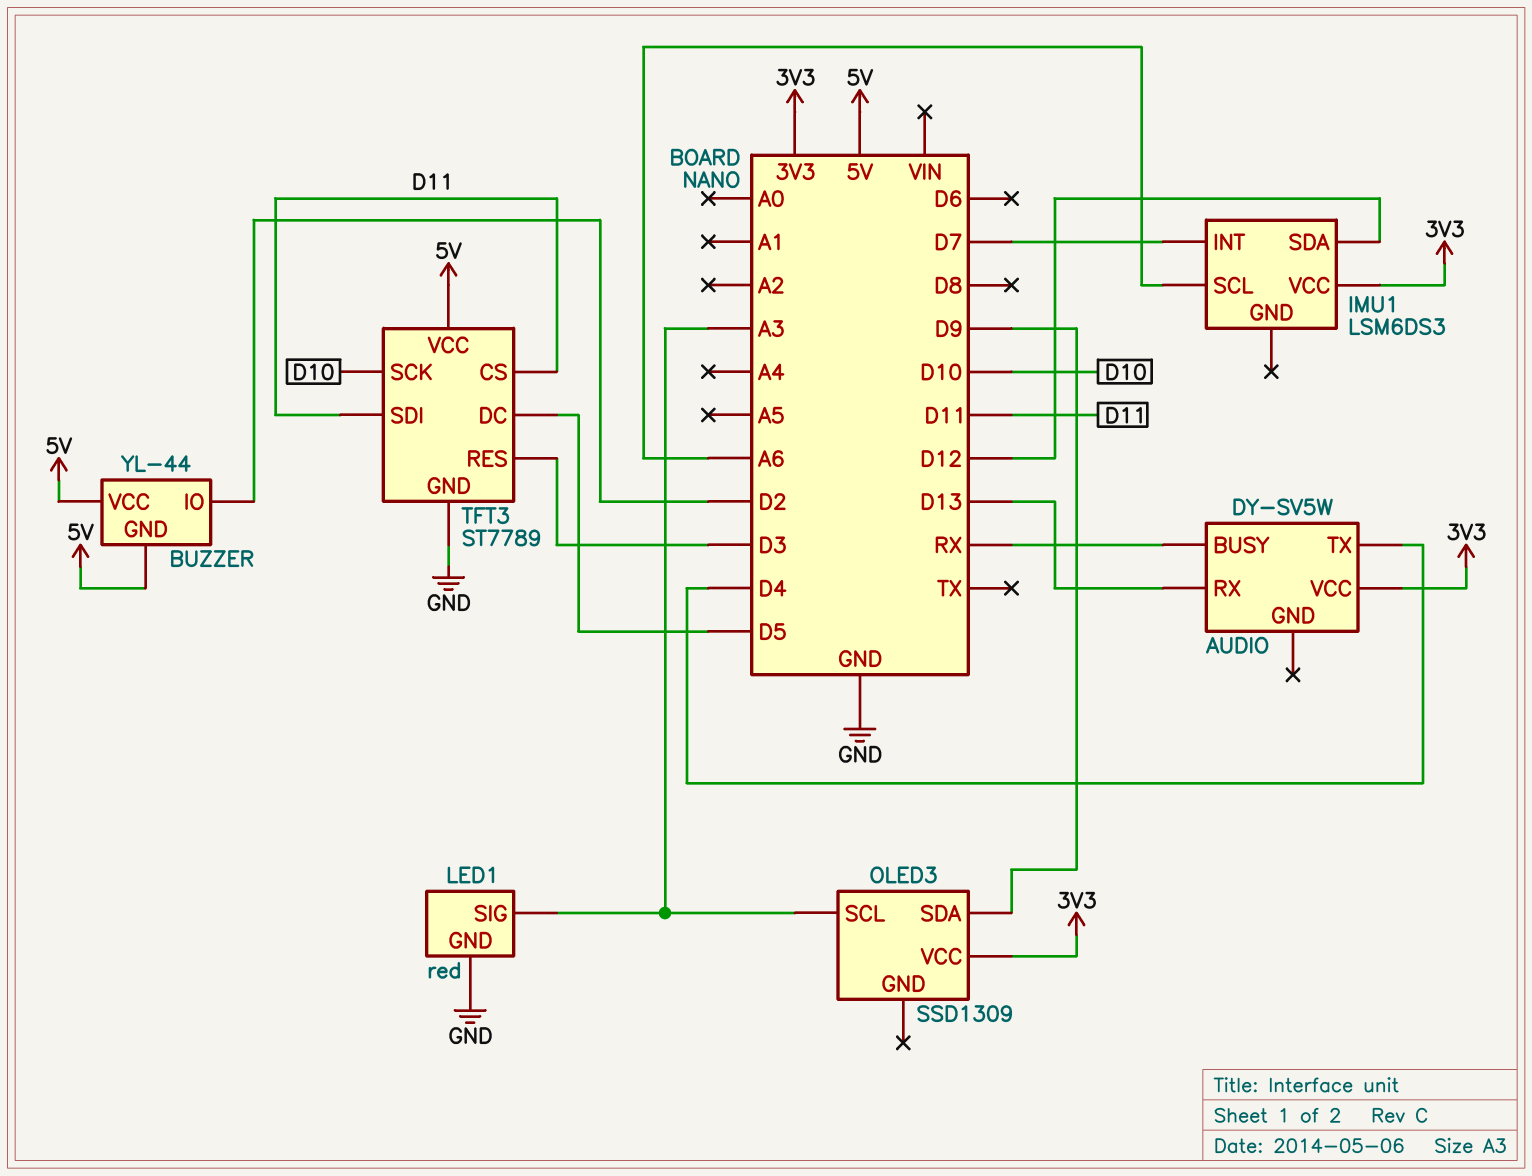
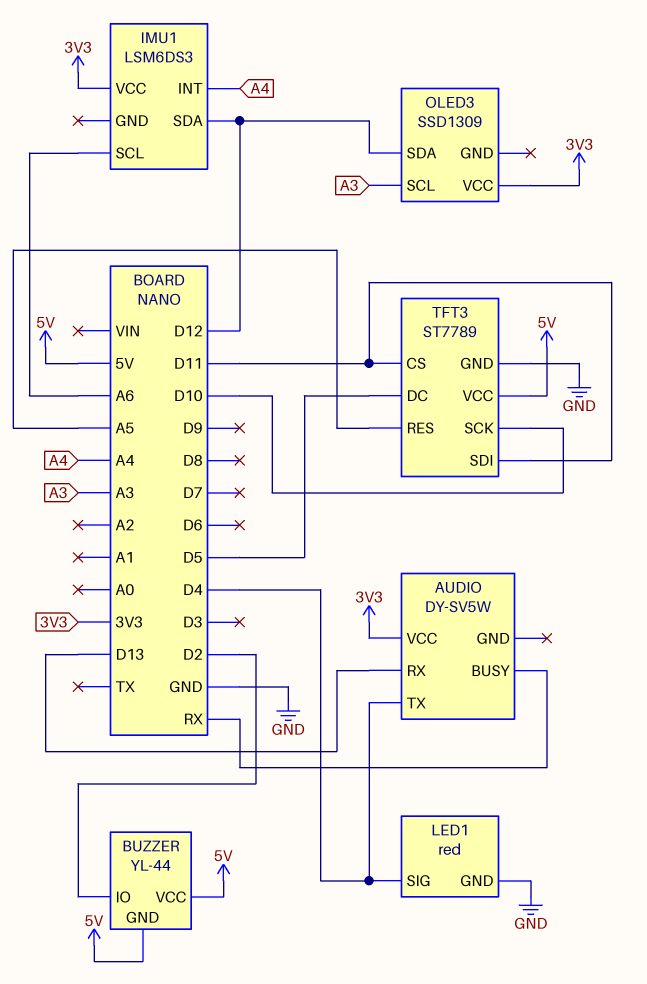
IMU1 pin INT: D7 -> A4
LED1 pin SIG: A3 -> D4
OLED3 pin SDA: D9 -> D12
TFT3 pin RES: D3 -> A5

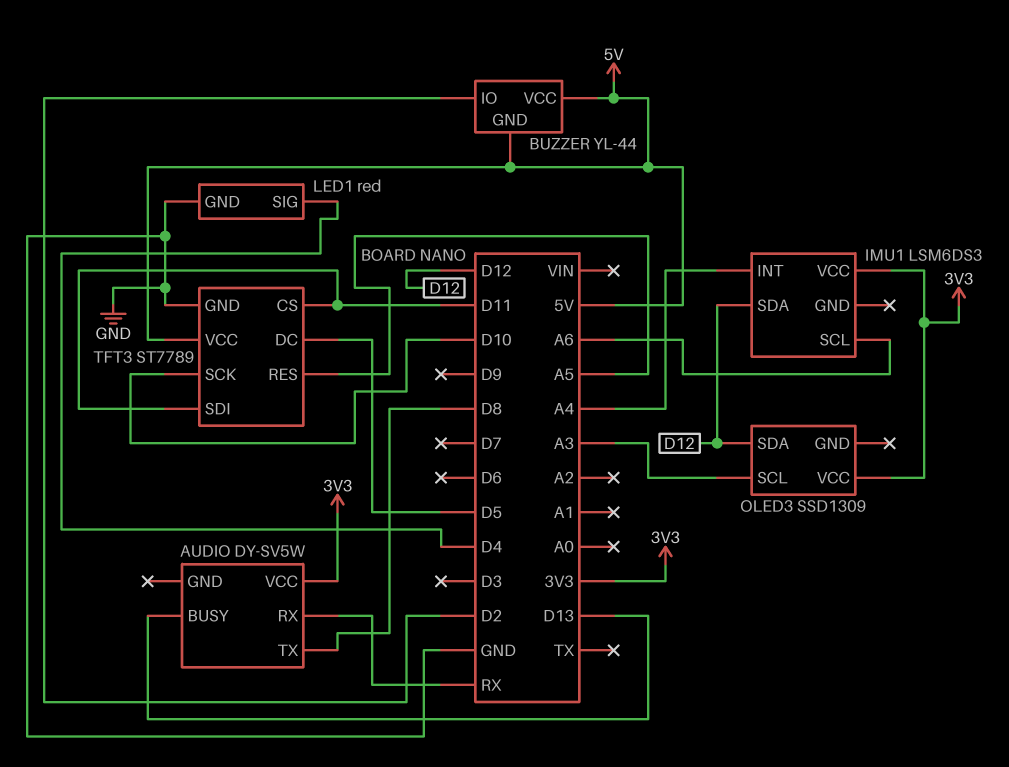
AUDIO pin BUSY: RX -> D13
AUDIO pin RX: D13 -> RX
AUDIO pin TX: D4 -> D8

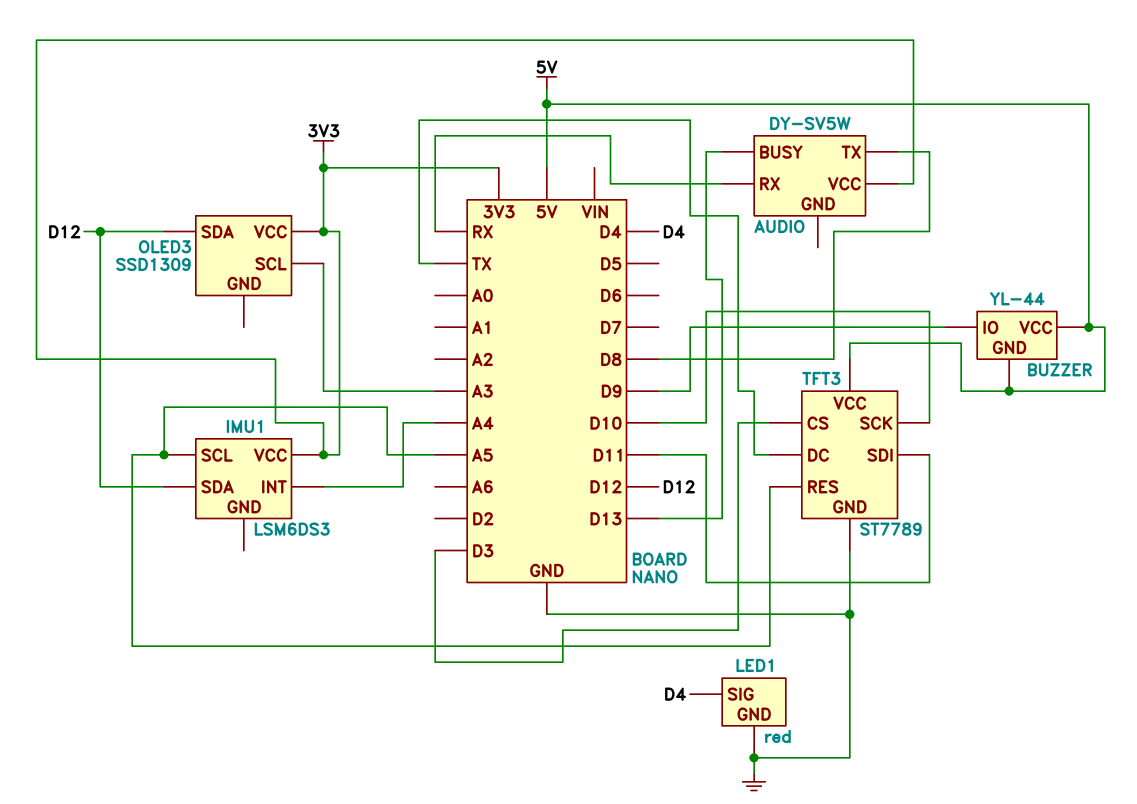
BUZZER pin IO: D2 -> D9
IMU1 pin SCL: A6 -> A5
TFT3 pin CS: D11 -> D3
TFT3 pin DC: D5 -> TX

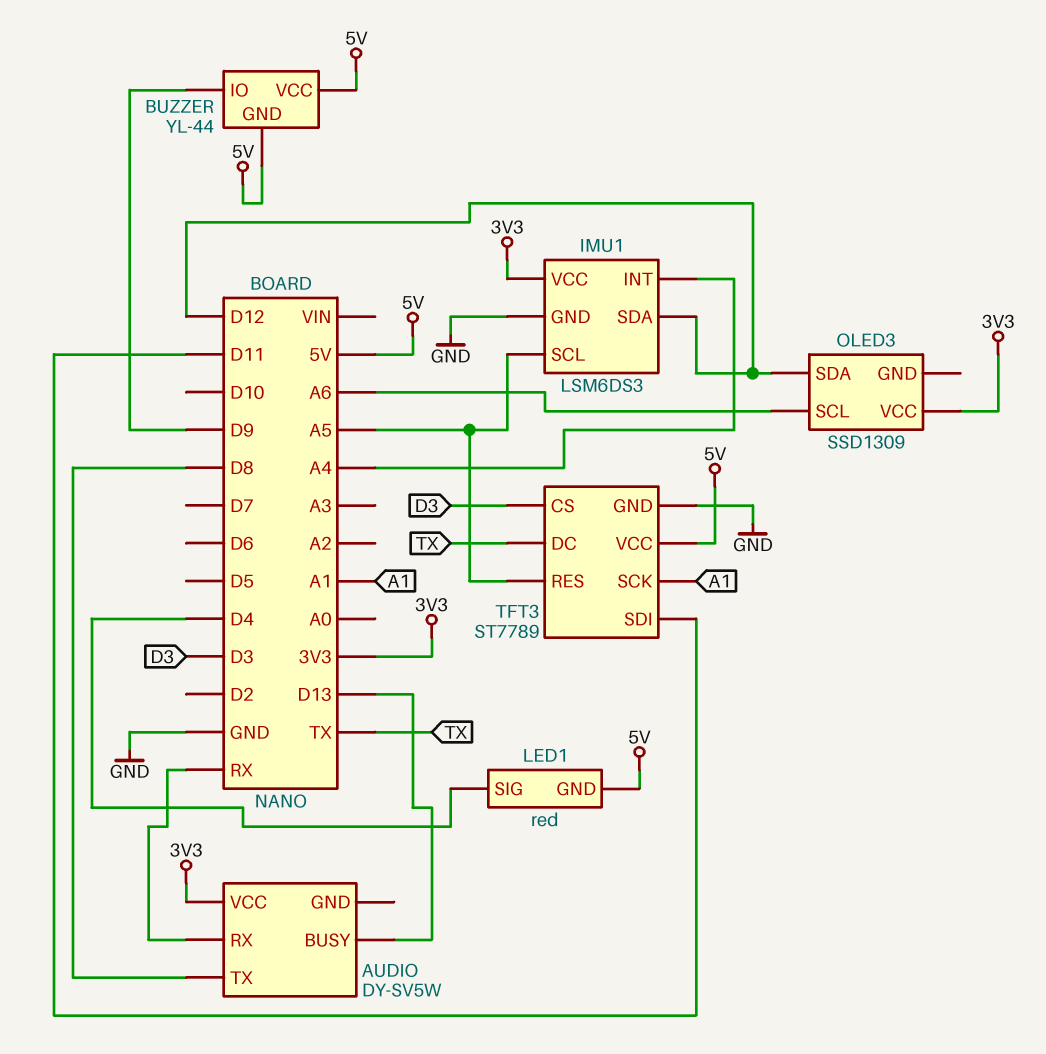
IMU1 pin GND: none -> GND
LED1 pin GND: GND -> 5V
OLED3 pin SCL: A3 -> A6
TFT3 pin SCK: D10 -> A1

